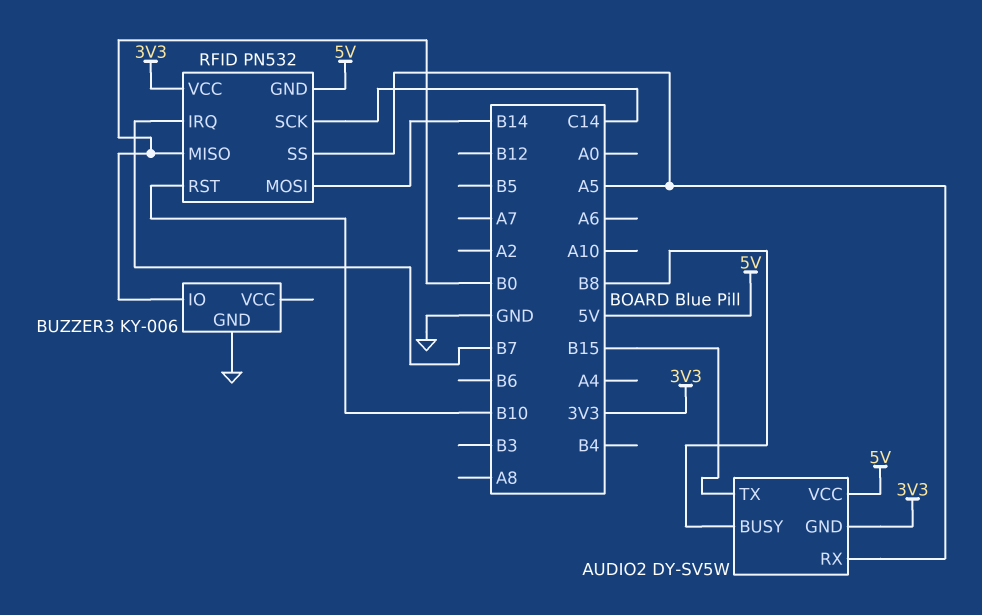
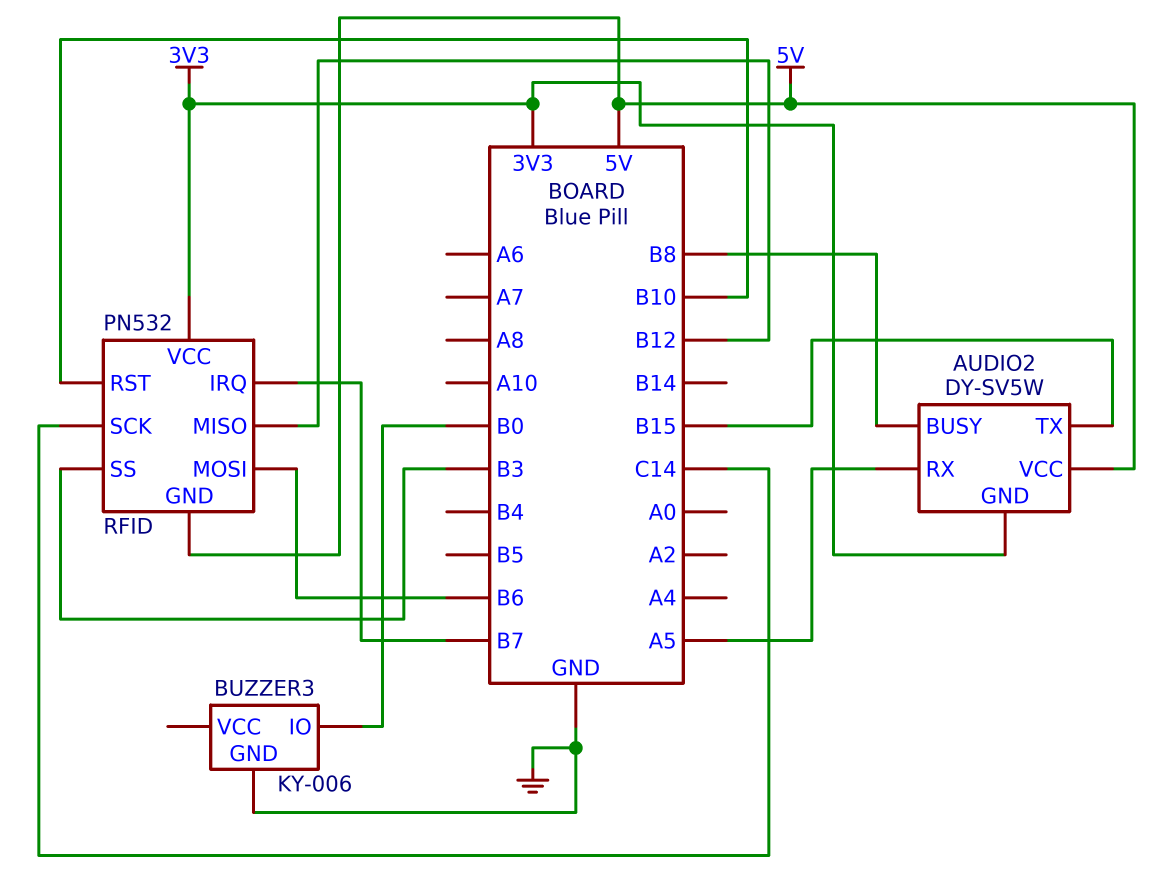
RFID pin MISO: B0 -> B12
RFID pin MOSI: B14 -> B6
RFID pin SS: A5 -> B3

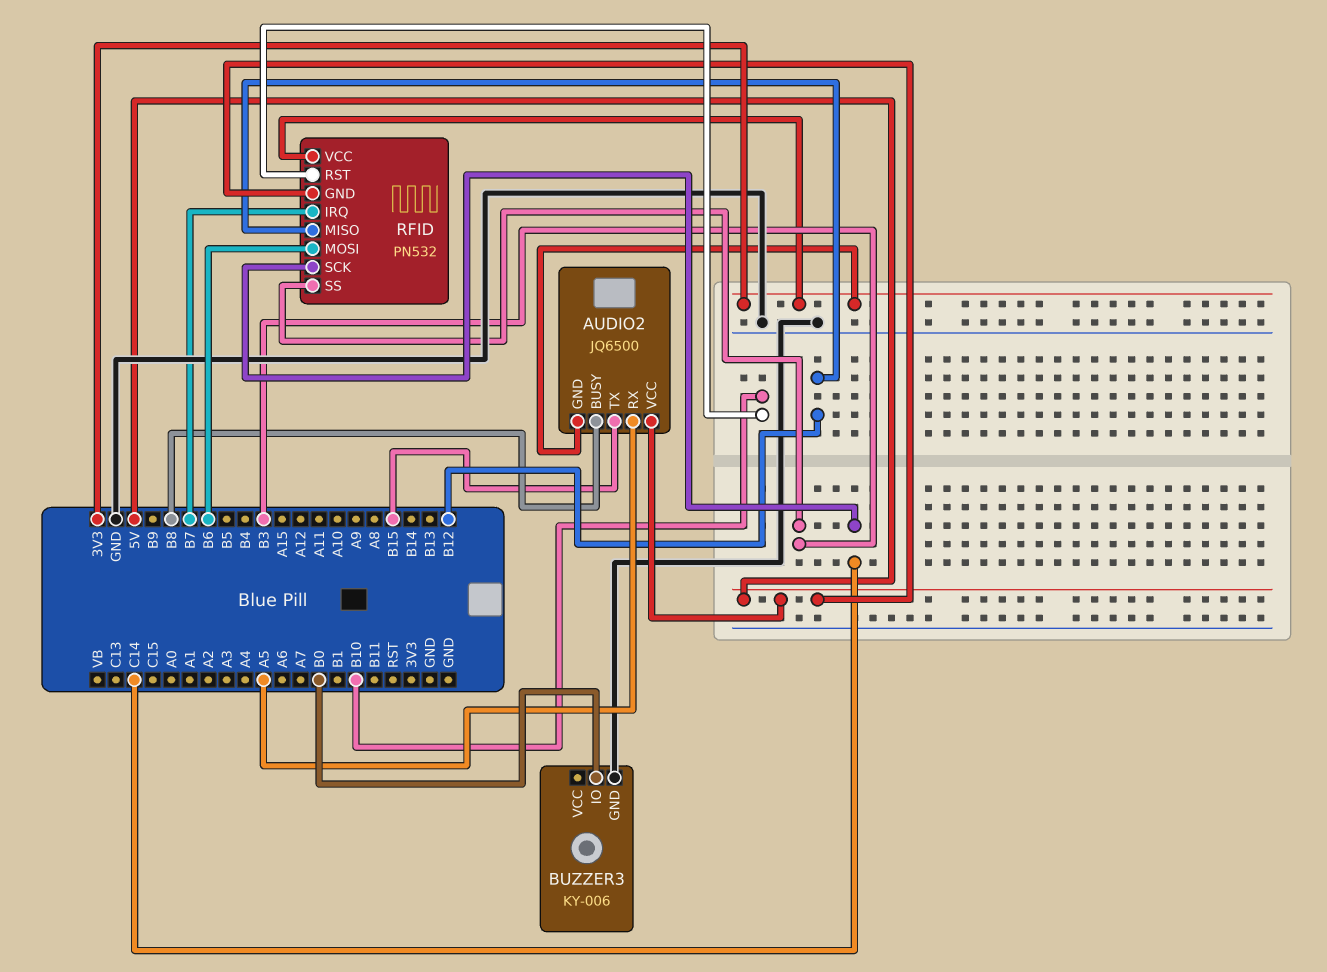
AUDIO2: DY-SV5W -> JQ6500

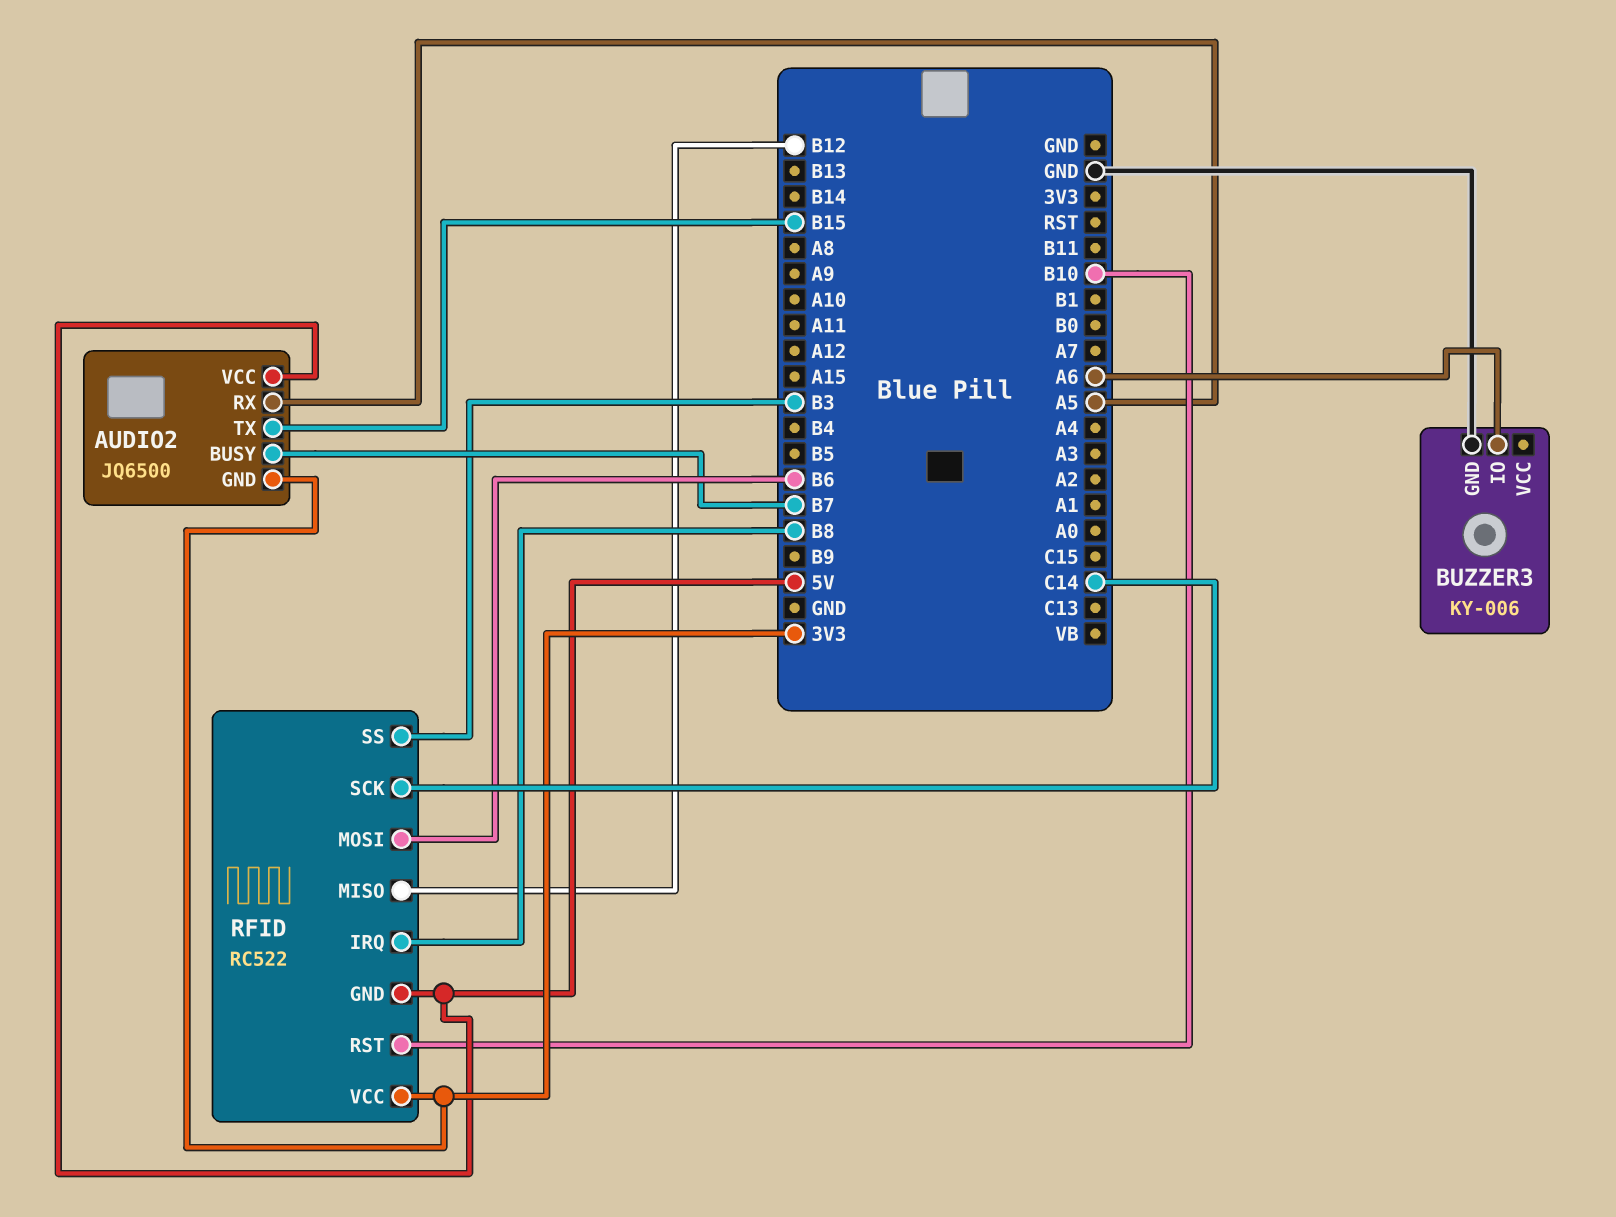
AUDIO2 pin BUSY: B8 -> B7
BUZZER3 pin IO: B0 -> A6
RFID: PN532 -> RC522
RFID pin IRQ: B7 -> B8

